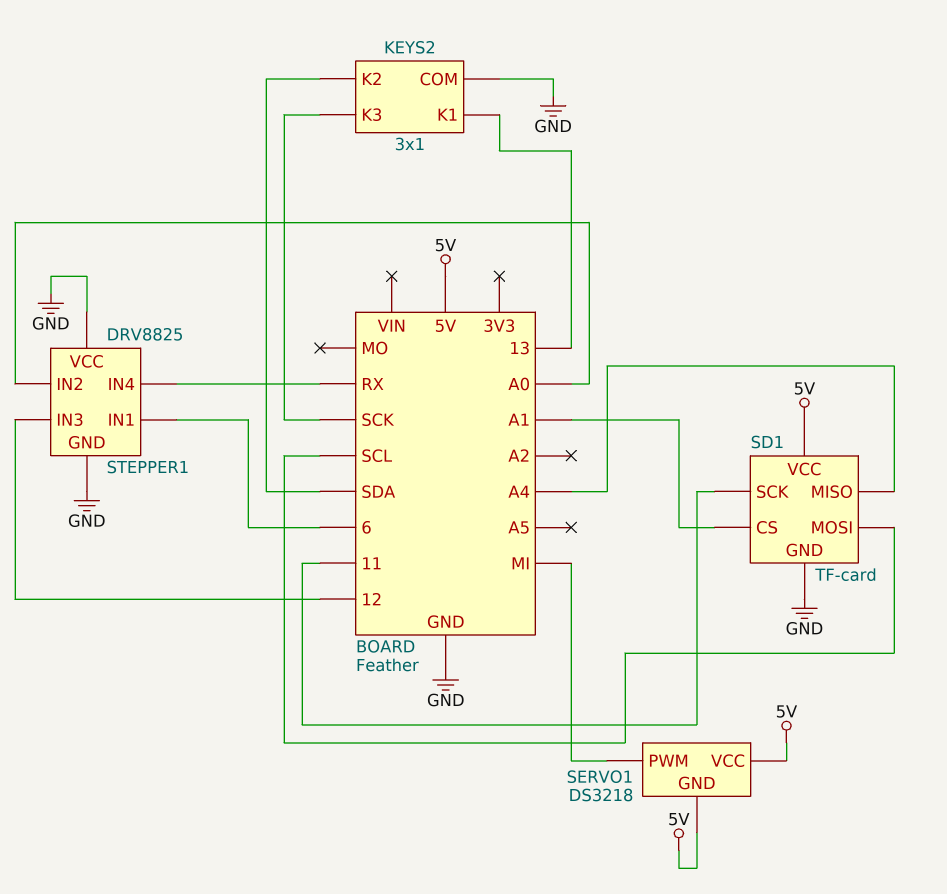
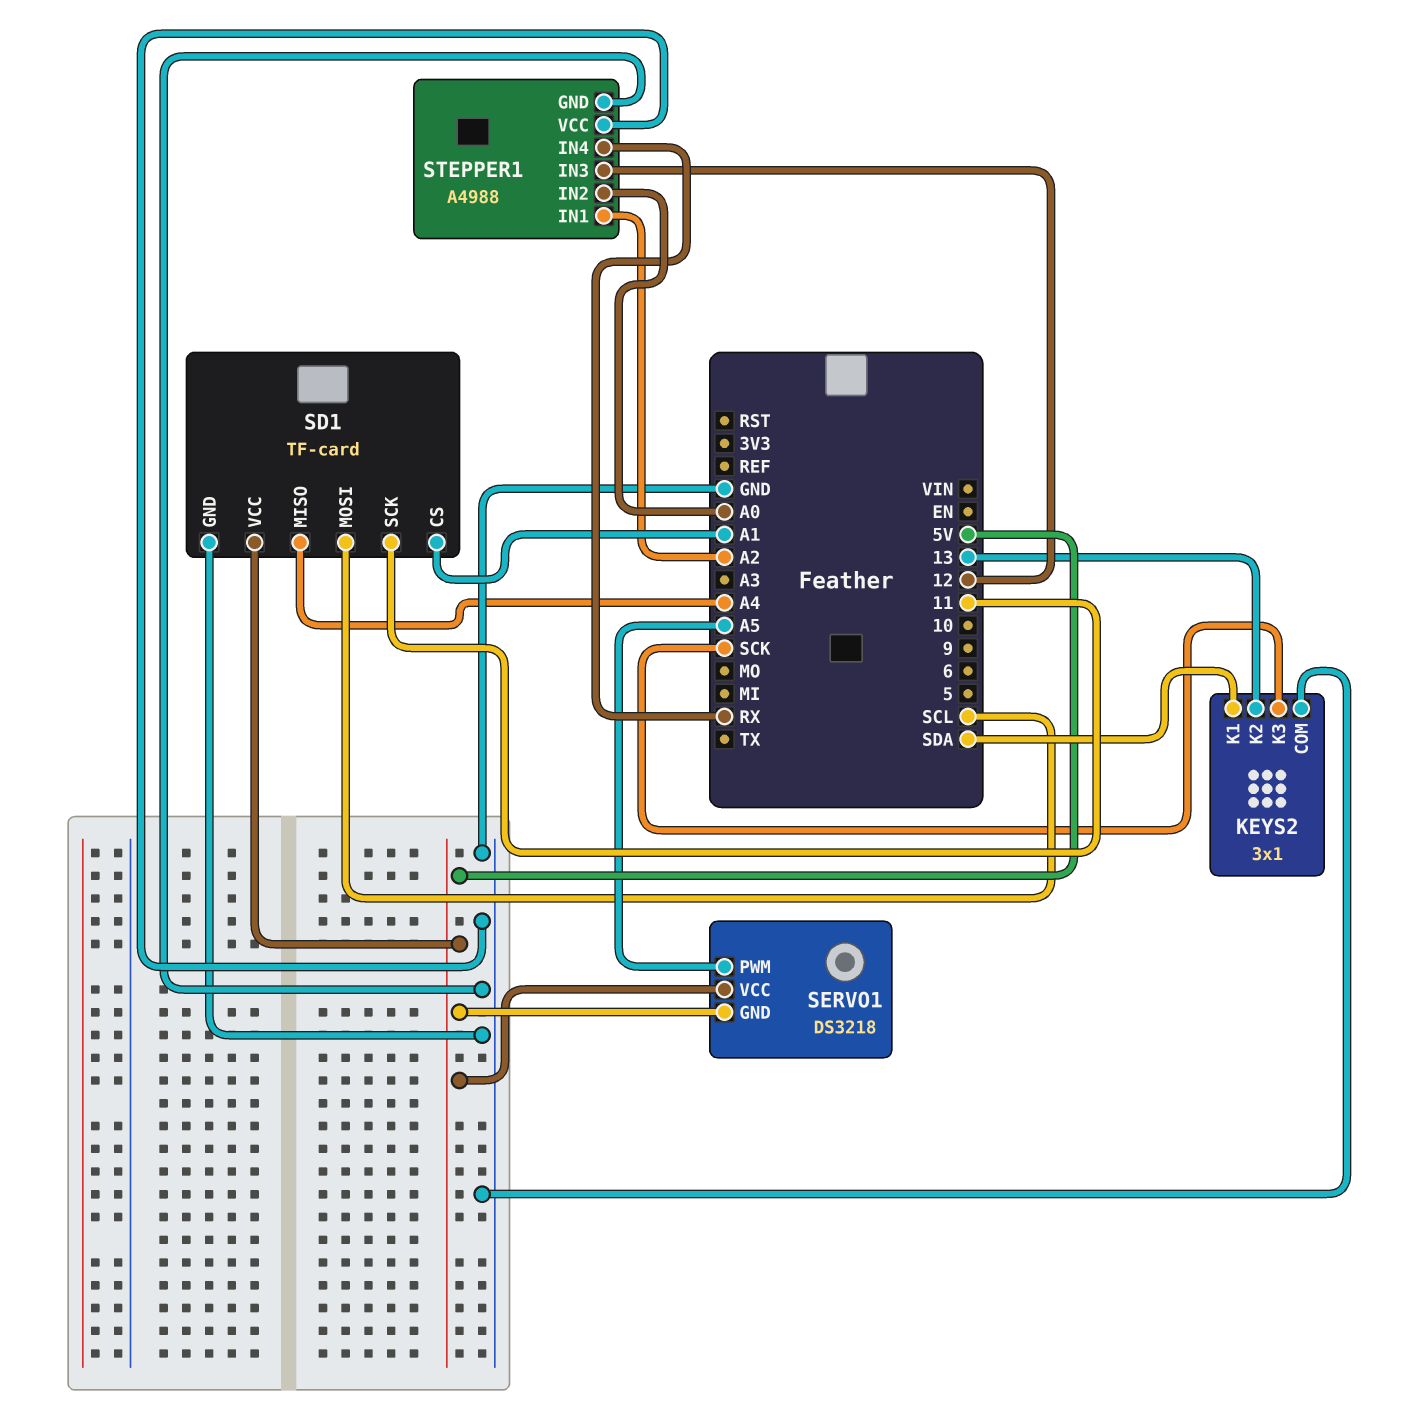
KEYS2 pin K1: 13 -> SDA
KEYS2 pin K2: SDA -> 13
SERVO1 pin PWM: MI -> A5
STEPPER1: DRV8825 -> A4988
STEPPER1 pin IN1: 6 -> A2

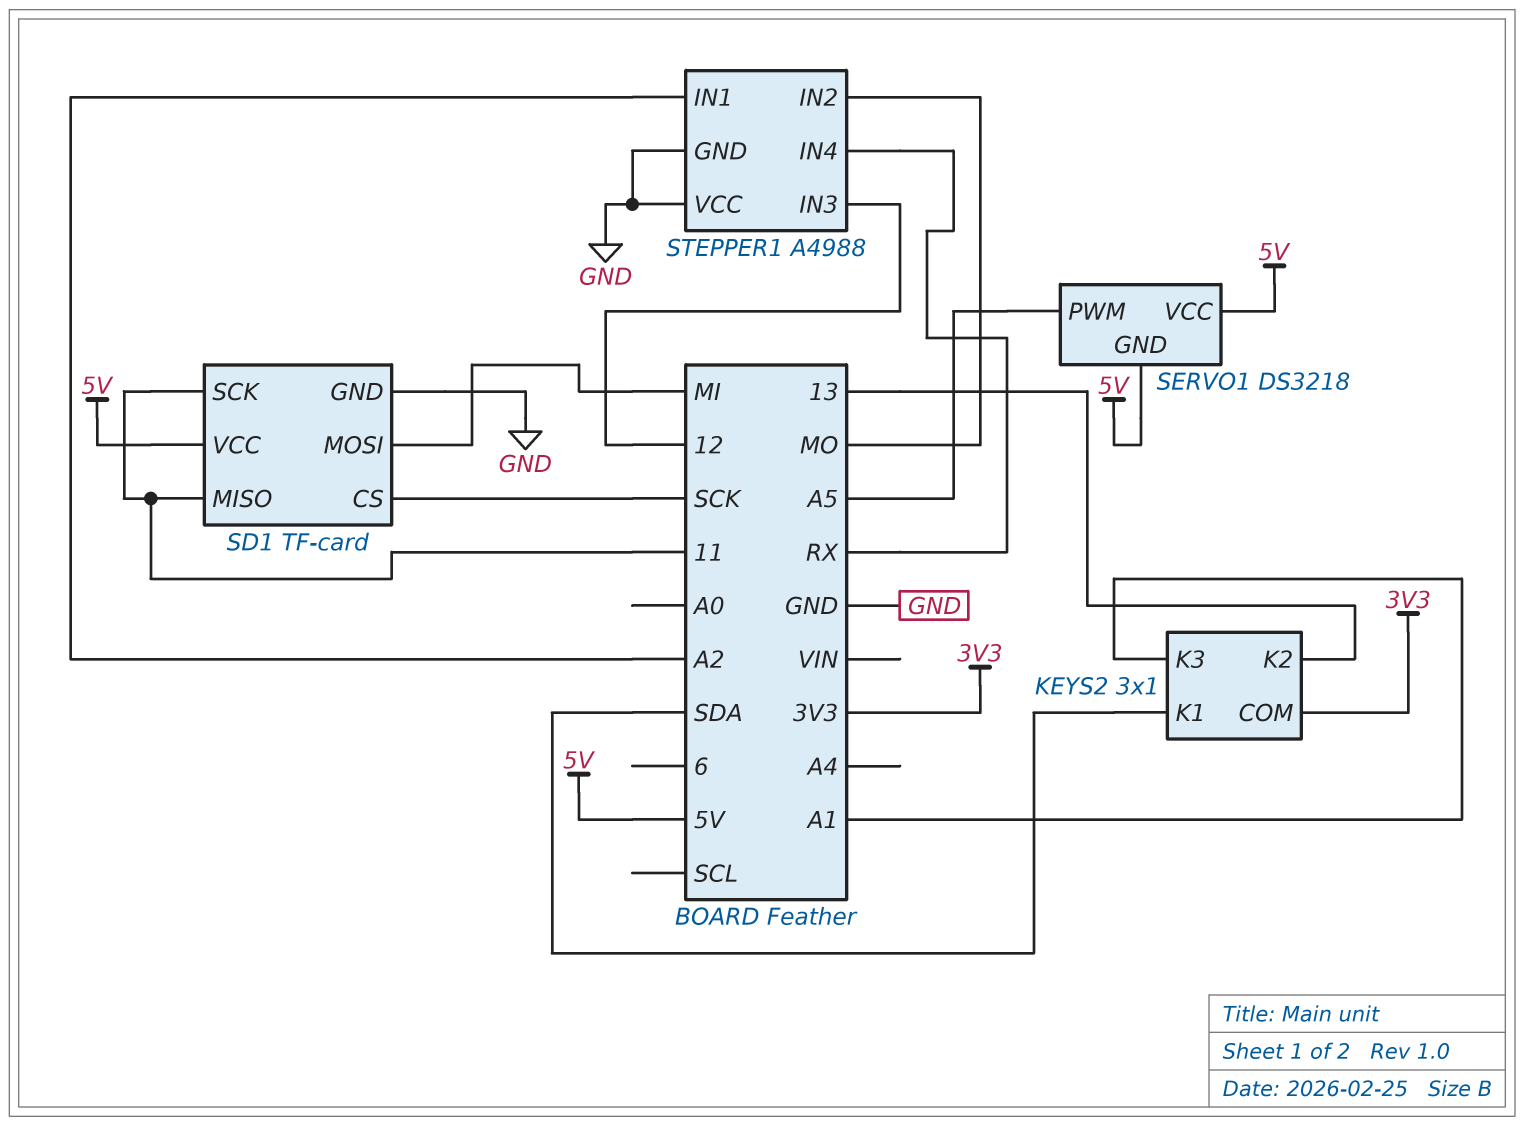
KEYS2 pin COM: GND -> 3V3
KEYS2 pin K3: SCK -> A1
SD1 pin CS: A1 -> SCK
SD1 pin MISO: A4 -> 11
SD1 pin MOSI: SCL -> MI
STEPPER1 pin IN2: A0 -> MO

